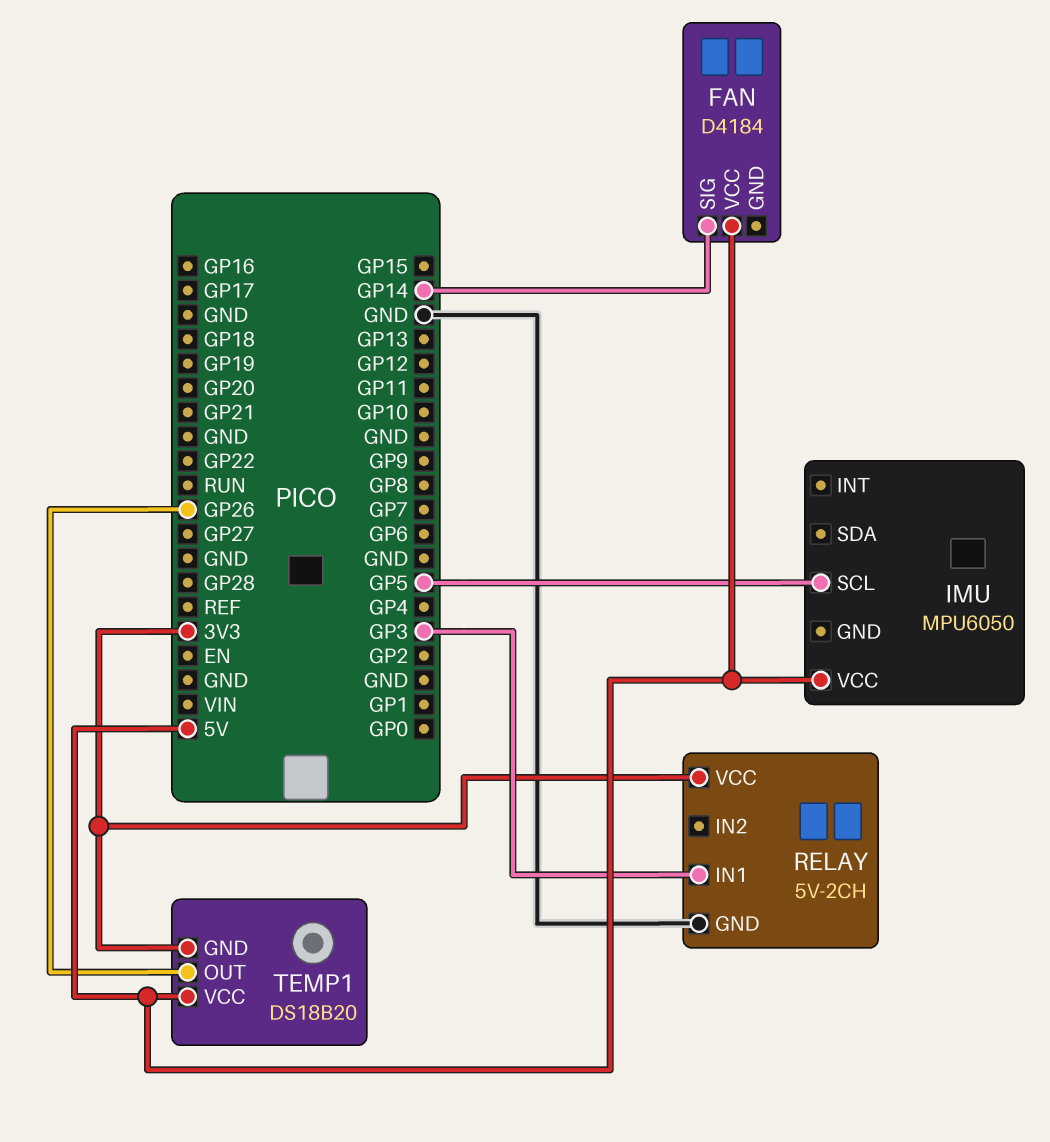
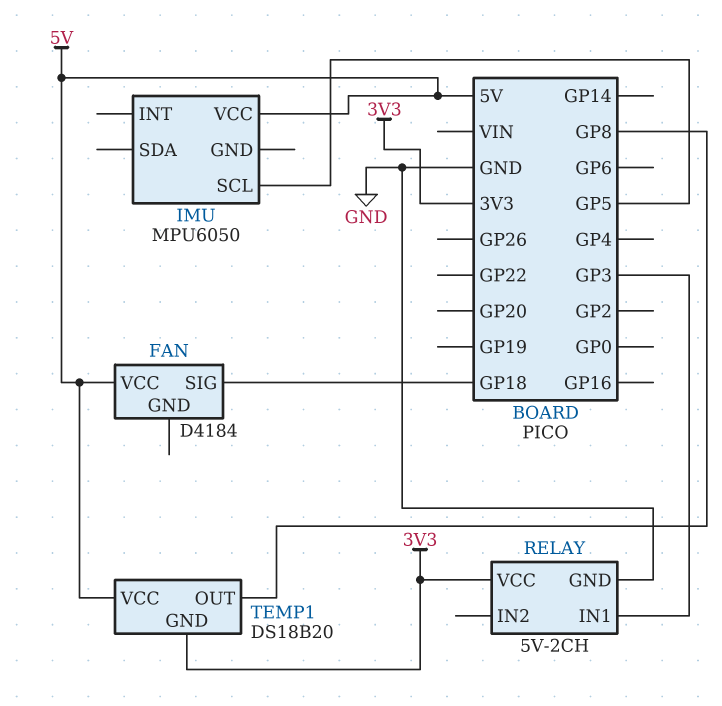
FAN pin SIG: GP14 -> GP18
TEMP1 pin OUT: GP26 -> GP8

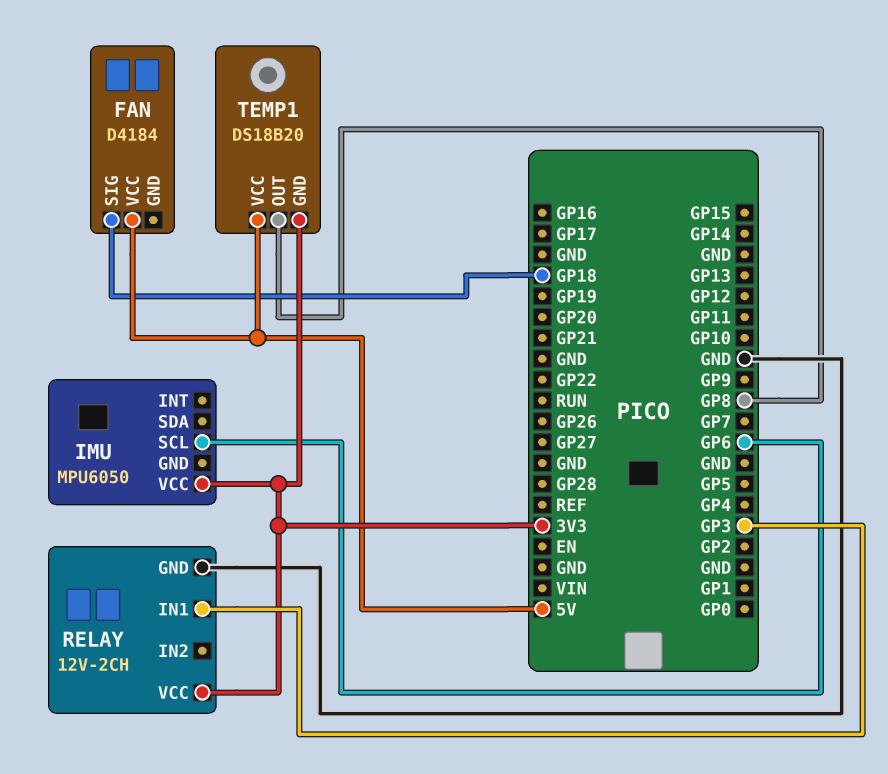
IMU pin SCL: GP5 -> GP6
IMU pin VCC: 5V -> 3V3
RELAY: 5V-2CH -> 12V-2CH

